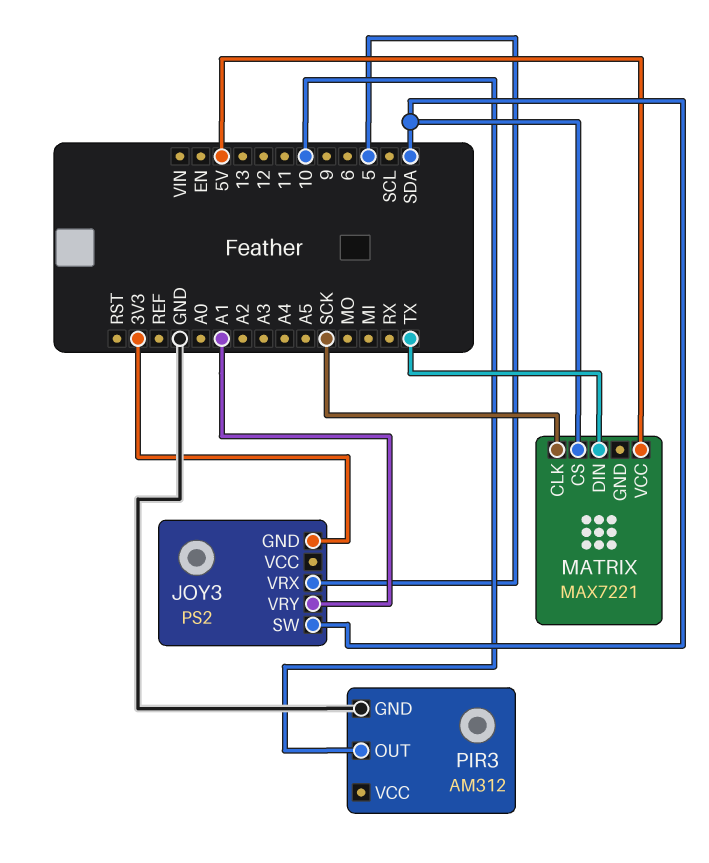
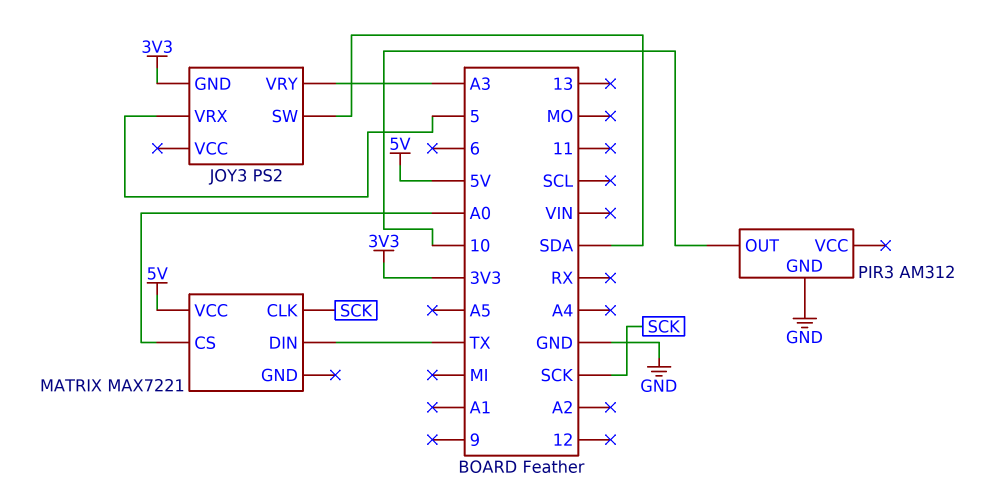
JOY3 pin VRY: A1 -> A3
MATRIX pin CS: SDA -> A0

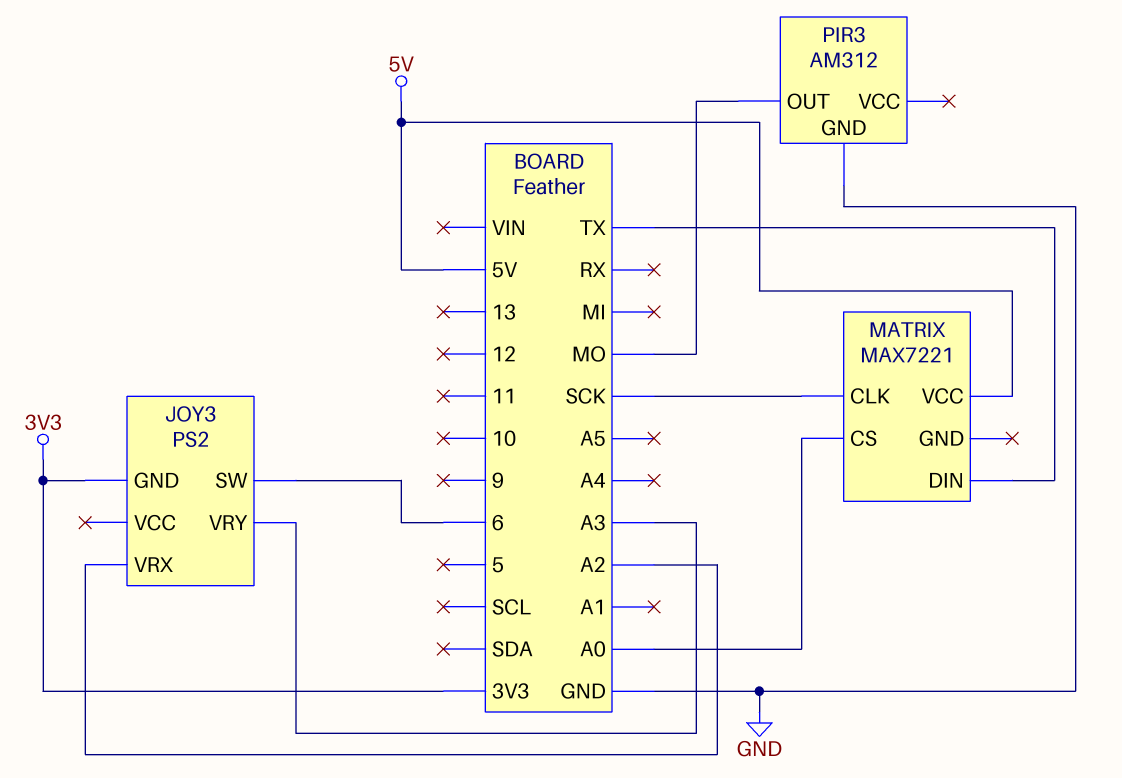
JOY3 pin SW: SDA -> 6
JOY3 pin VRX: 5 -> A2
PIR3 pin OUT: 10 -> MO

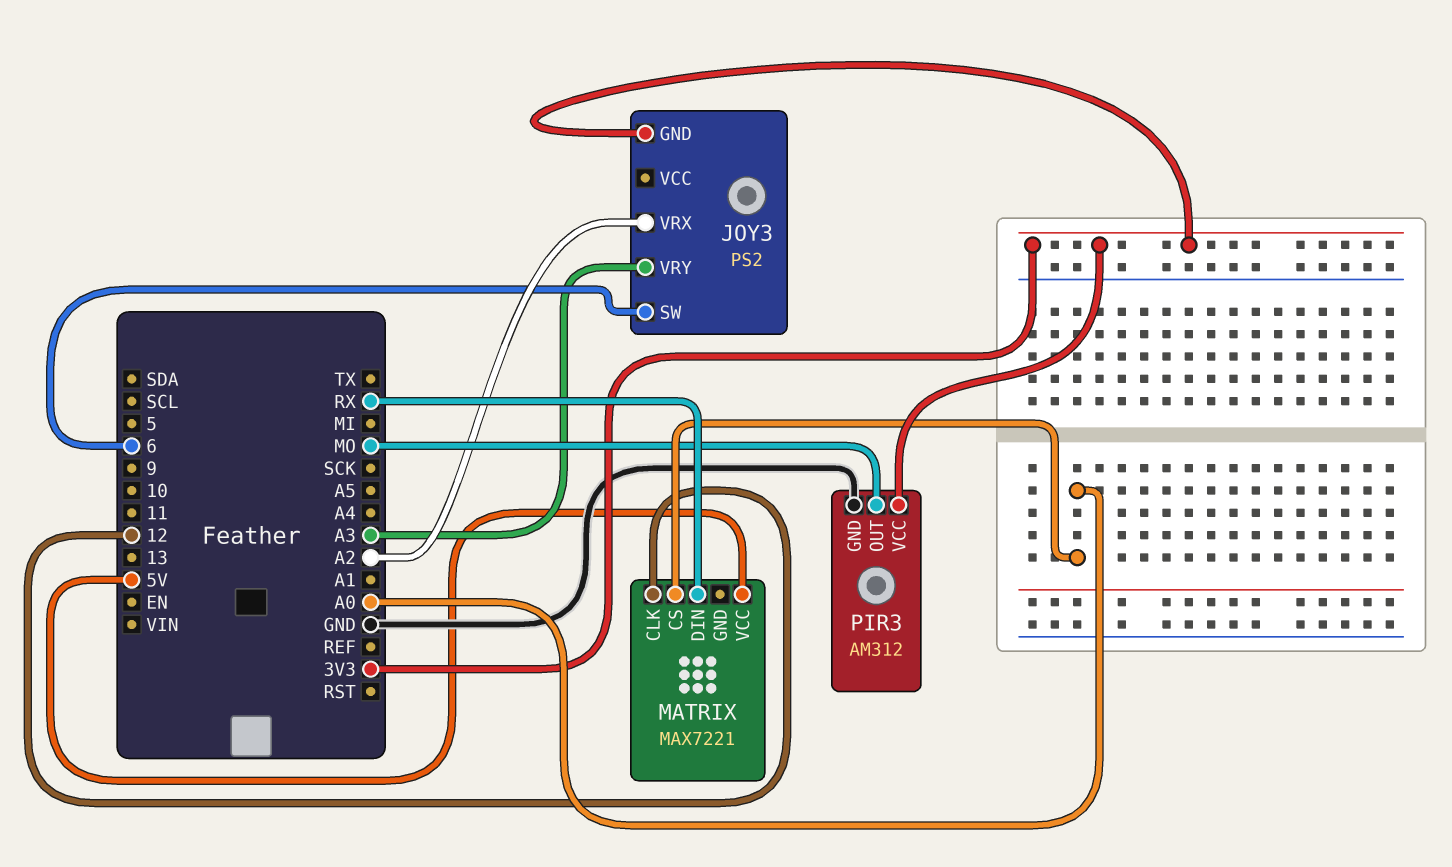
MATRIX pin CLK: SCK -> 12
MATRIX pin DIN: TX -> RX
PIR3 pin VCC: none -> 3V3

